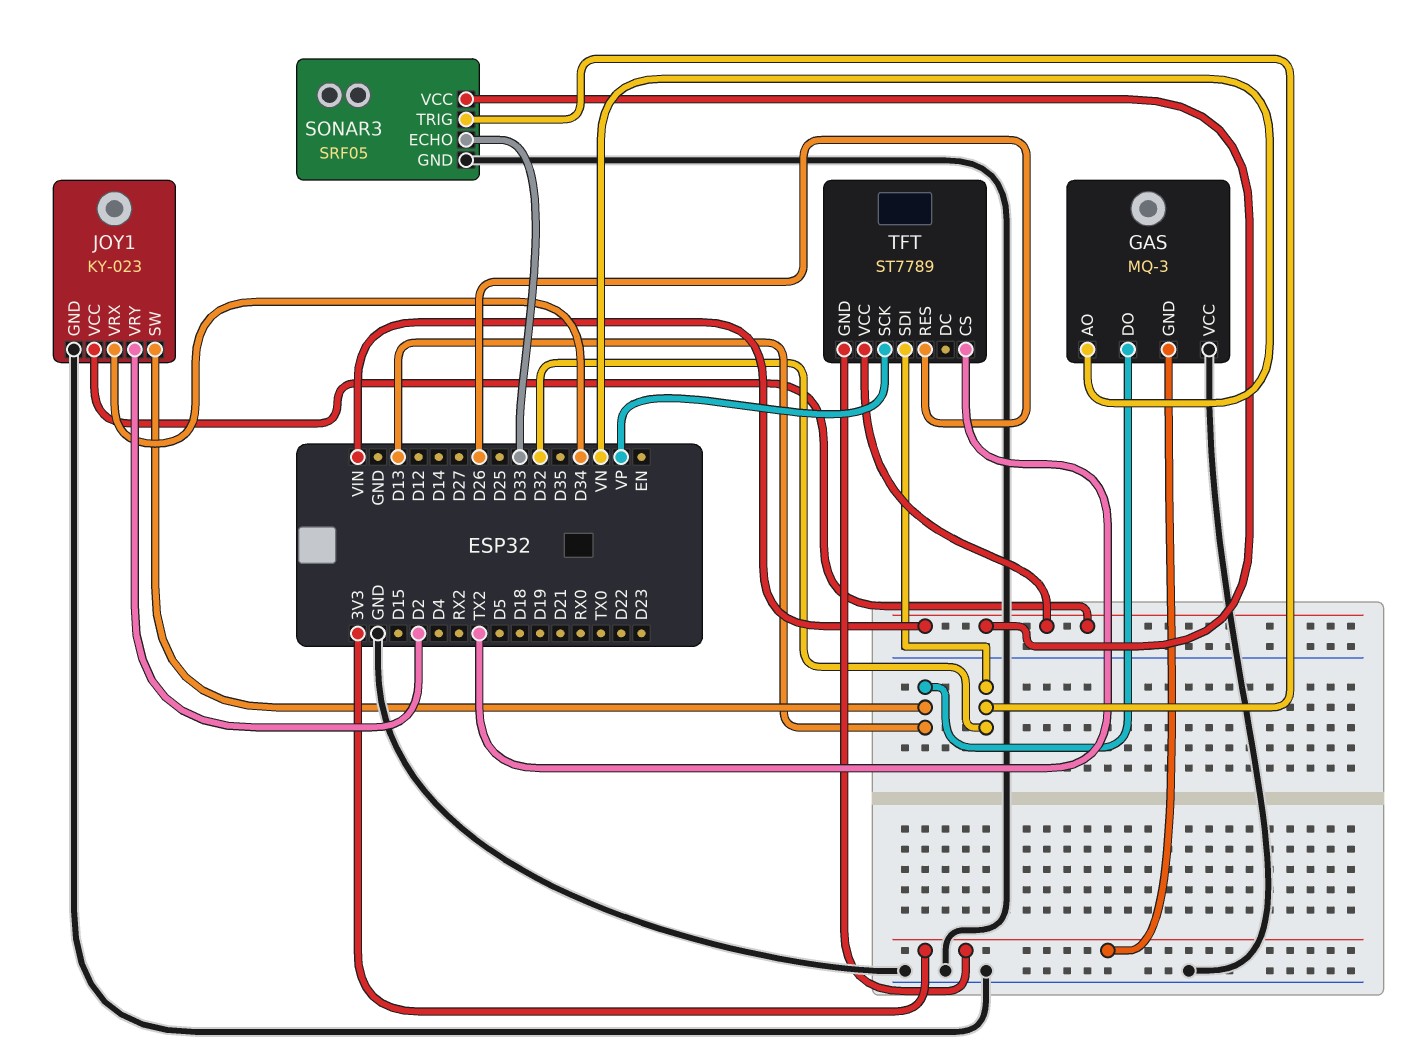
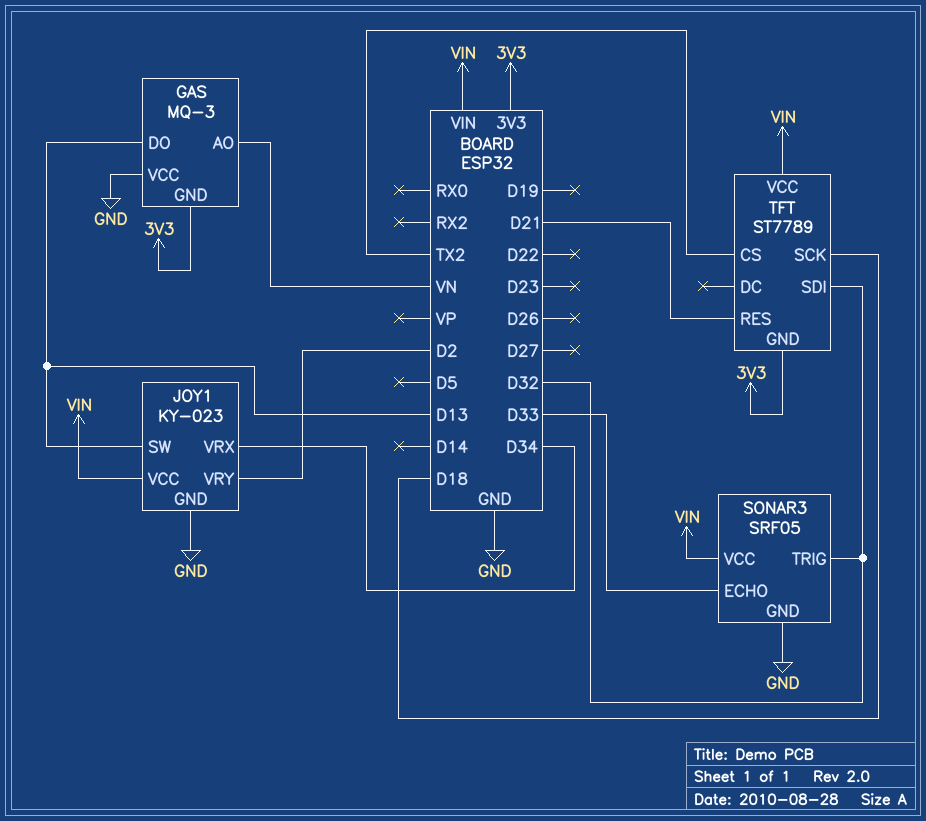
TFT pin RES: D26 -> D21
TFT pin SCK: VP -> D18

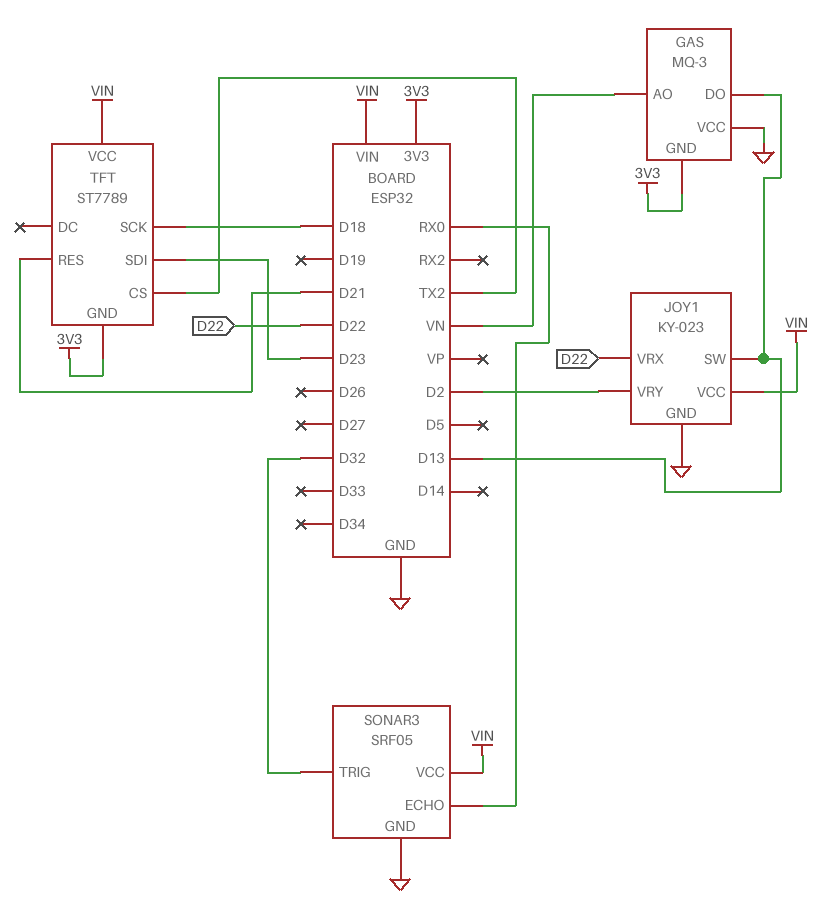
JOY1 pin VRX: D34 -> D22
SONAR3 pin ECHO: D33 -> RX0
TFT pin SDI: D32 -> D23

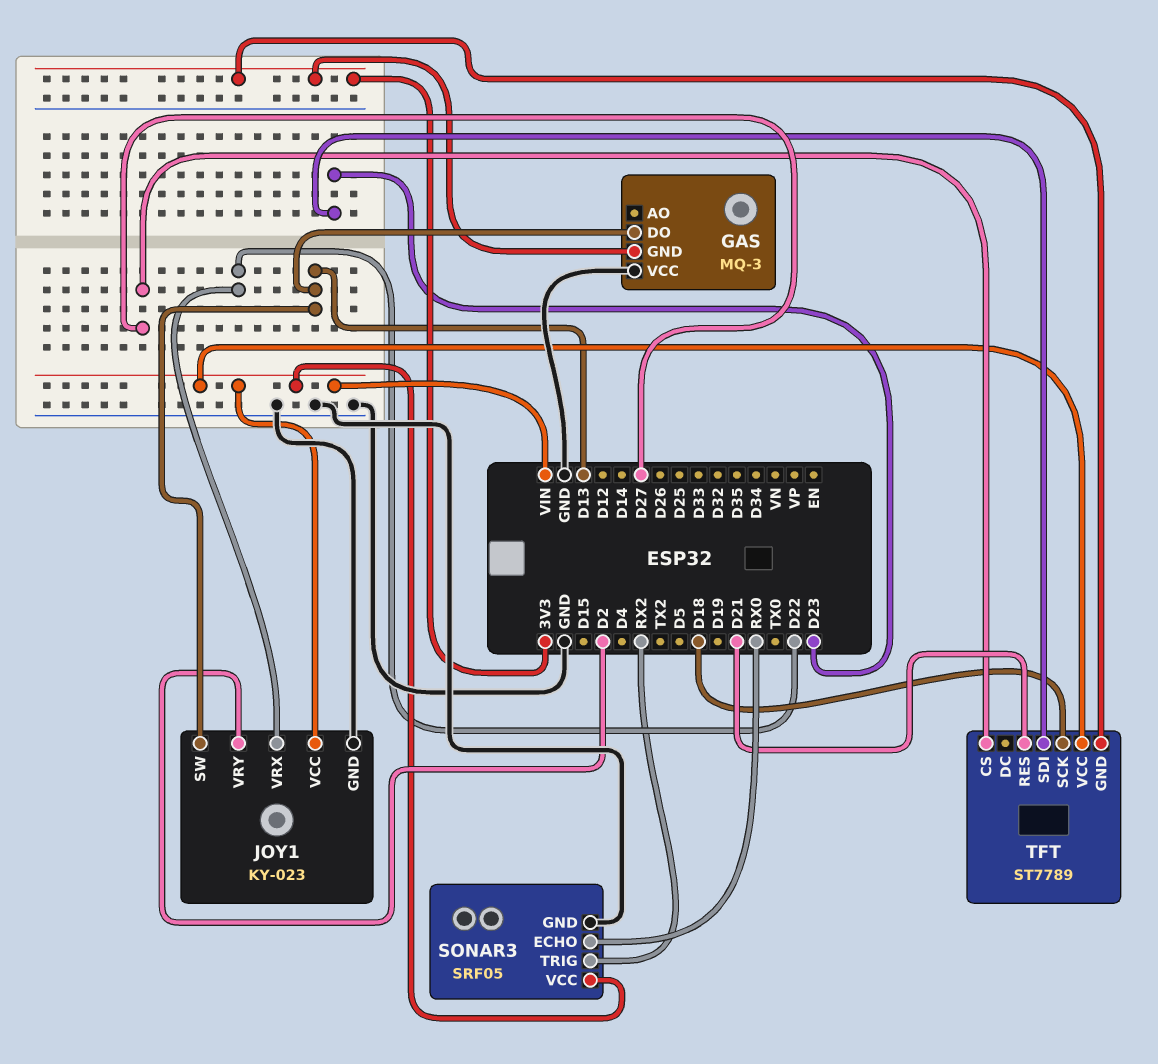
GAS pin AO: VN -> none
SONAR3 pin TRIG: D32 -> RX2
TFT pin CS: TX2 -> D27

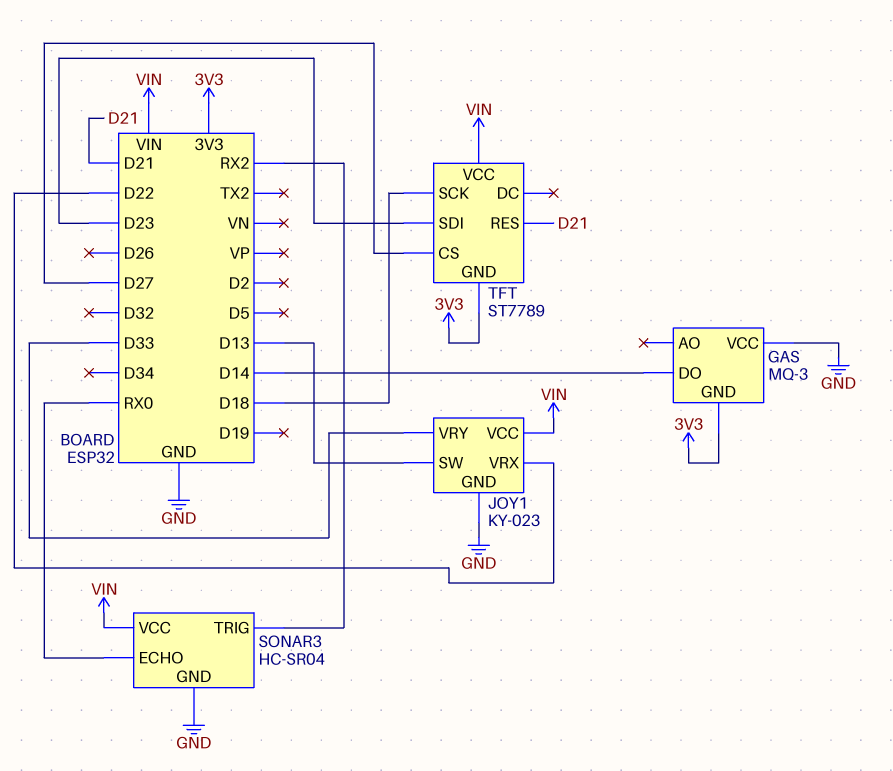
GAS pin DO: D13 -> D14
JOY1 pin VRY: D2 -> D33
SONAR3: SRF05 -> HC-SR04

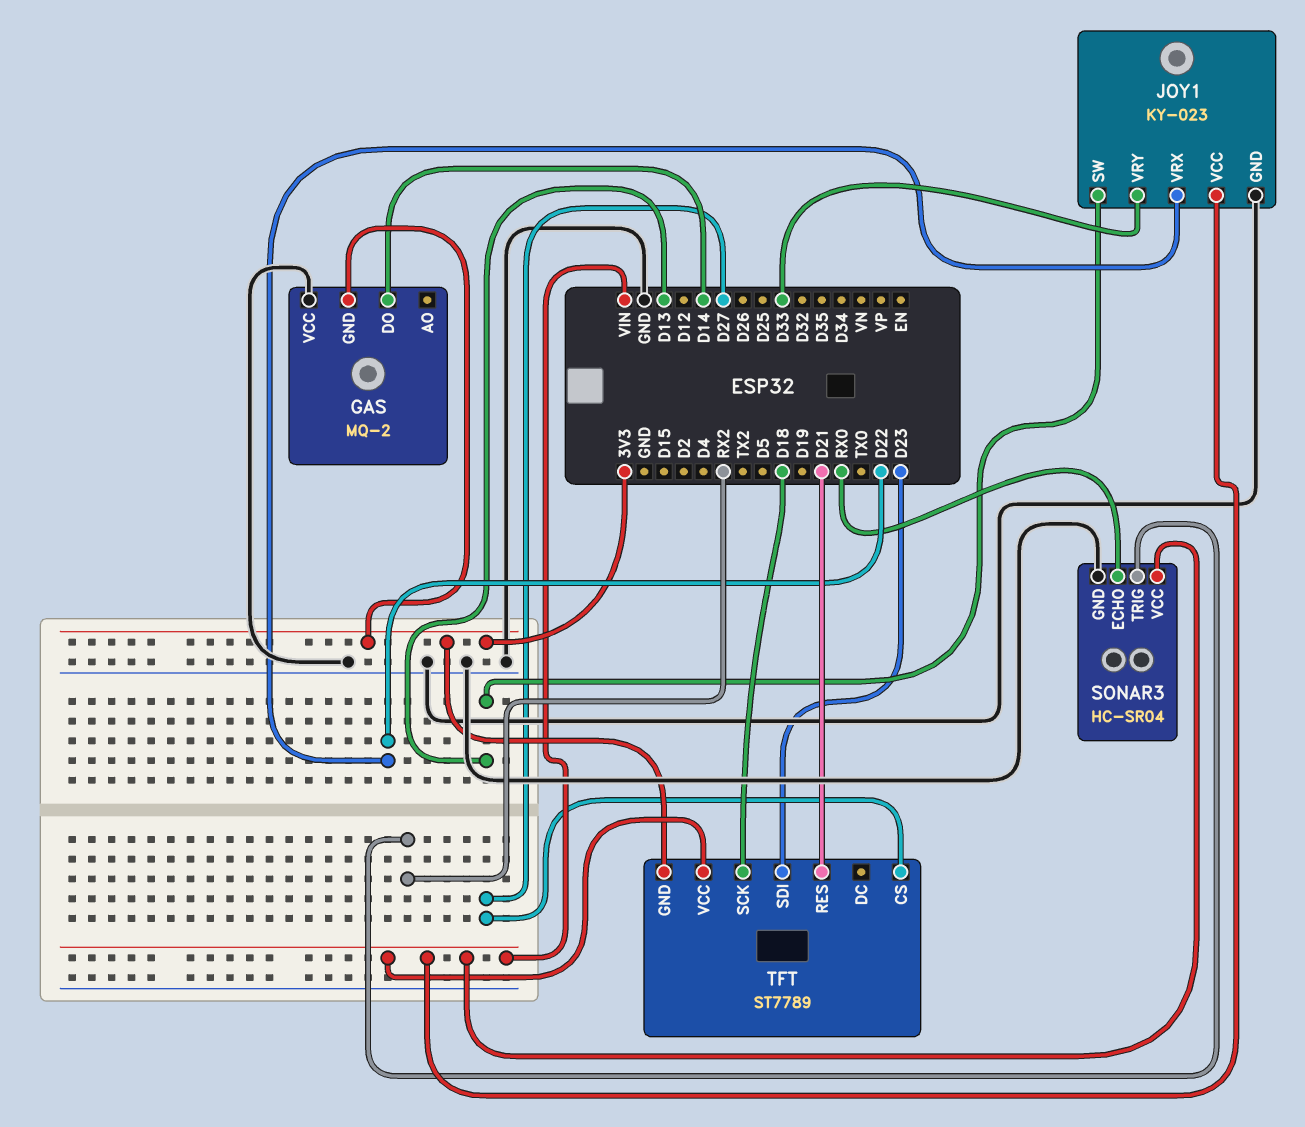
GAS: MQ-3 -> MQ-2

